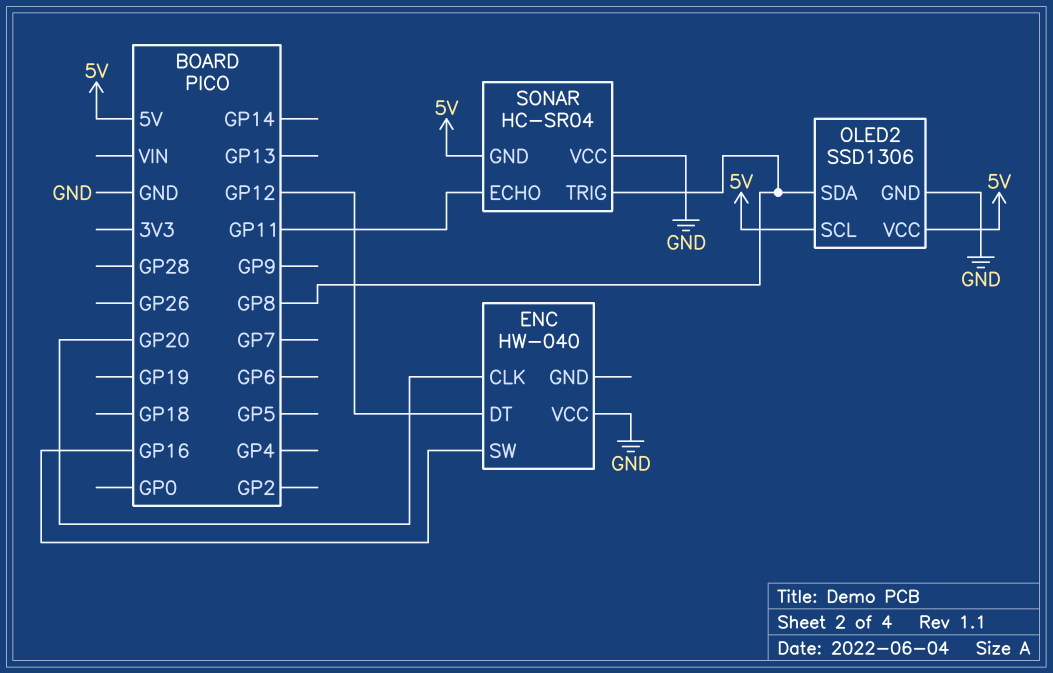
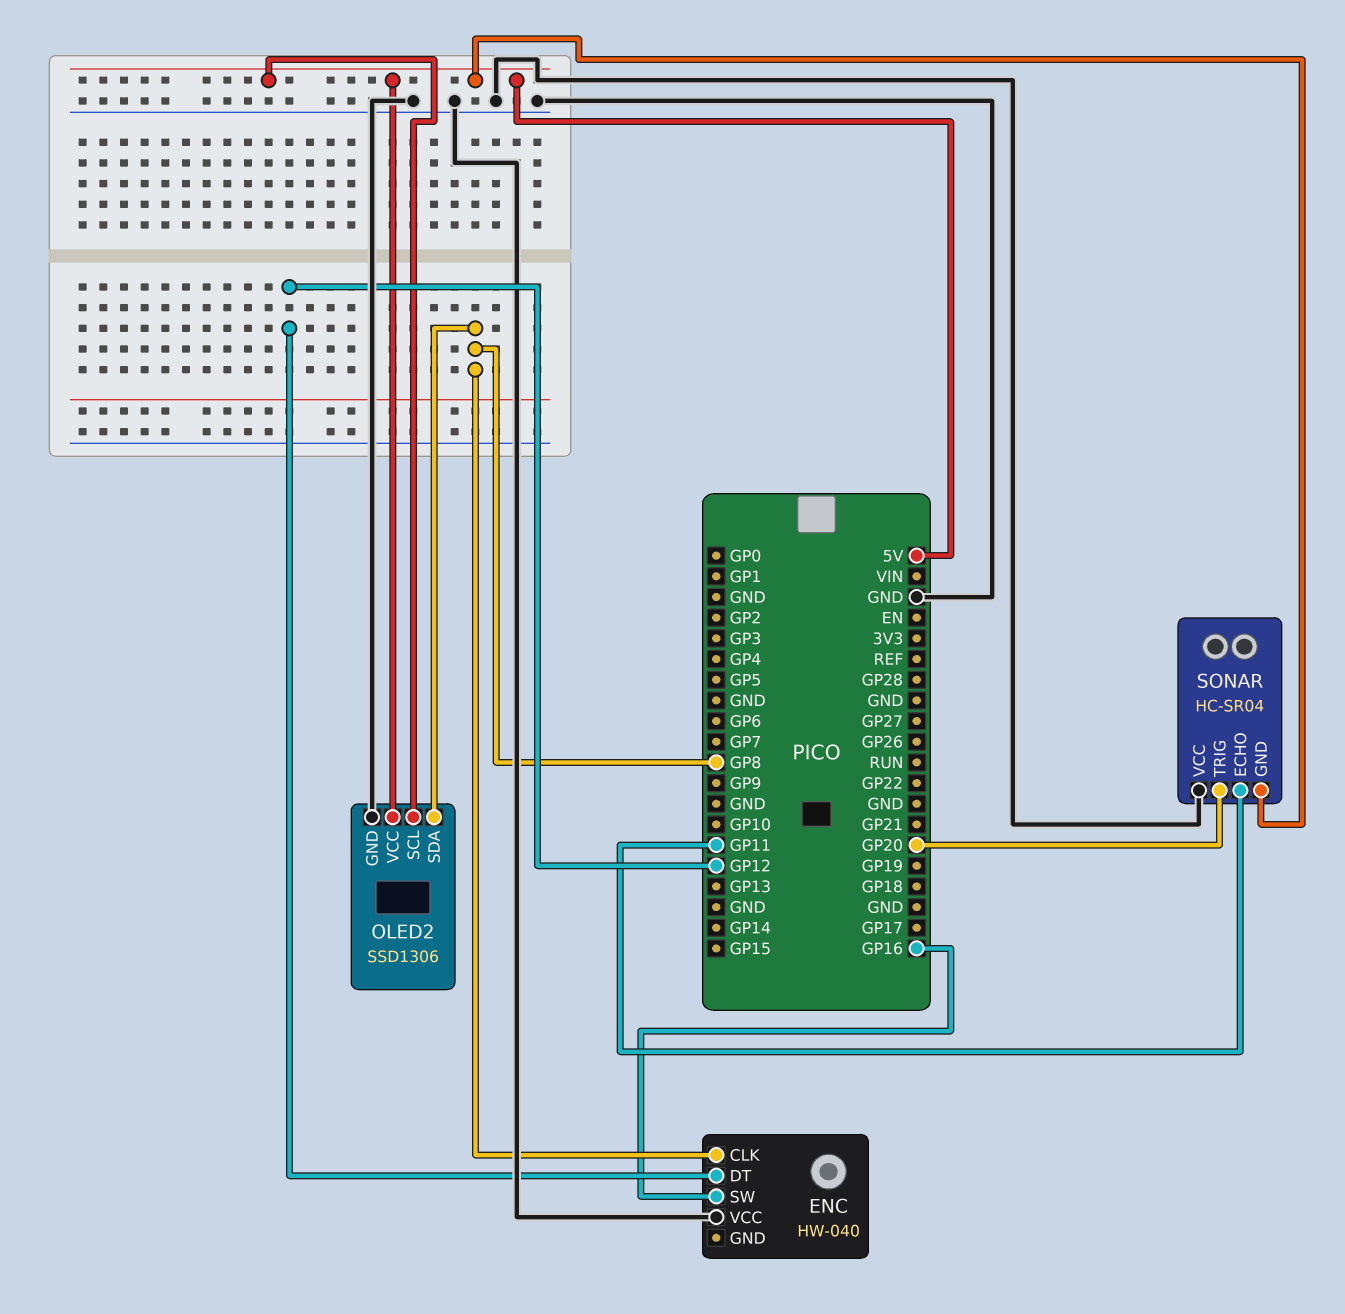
ENC pin CLK: GP20 -> GP8
SONAR pin TRIG: GP8 -> GP20

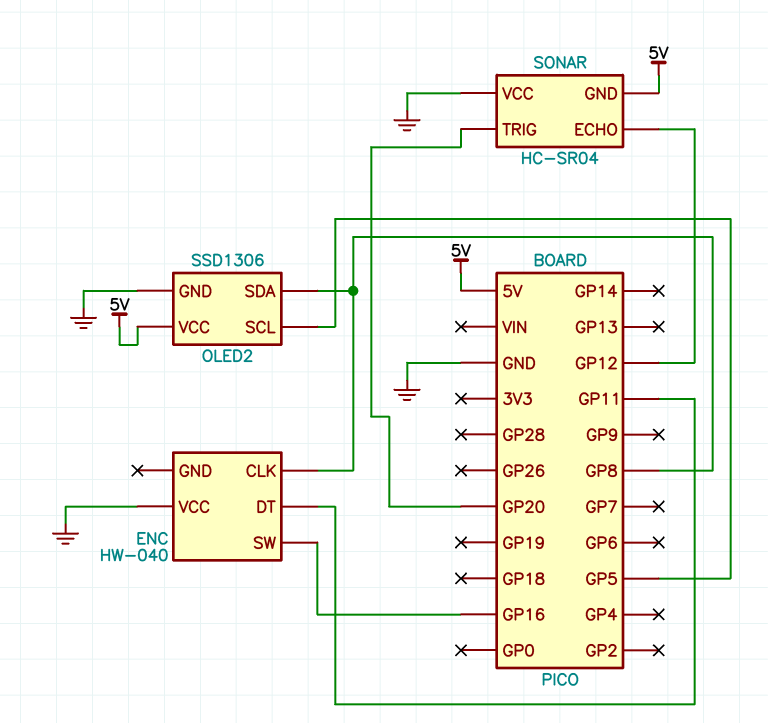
ENC pin DT: GP12 -> GP11
OLED2 pin SCL: 5V -> GP5
SONAR pin ECHO: GP11 -> GP12

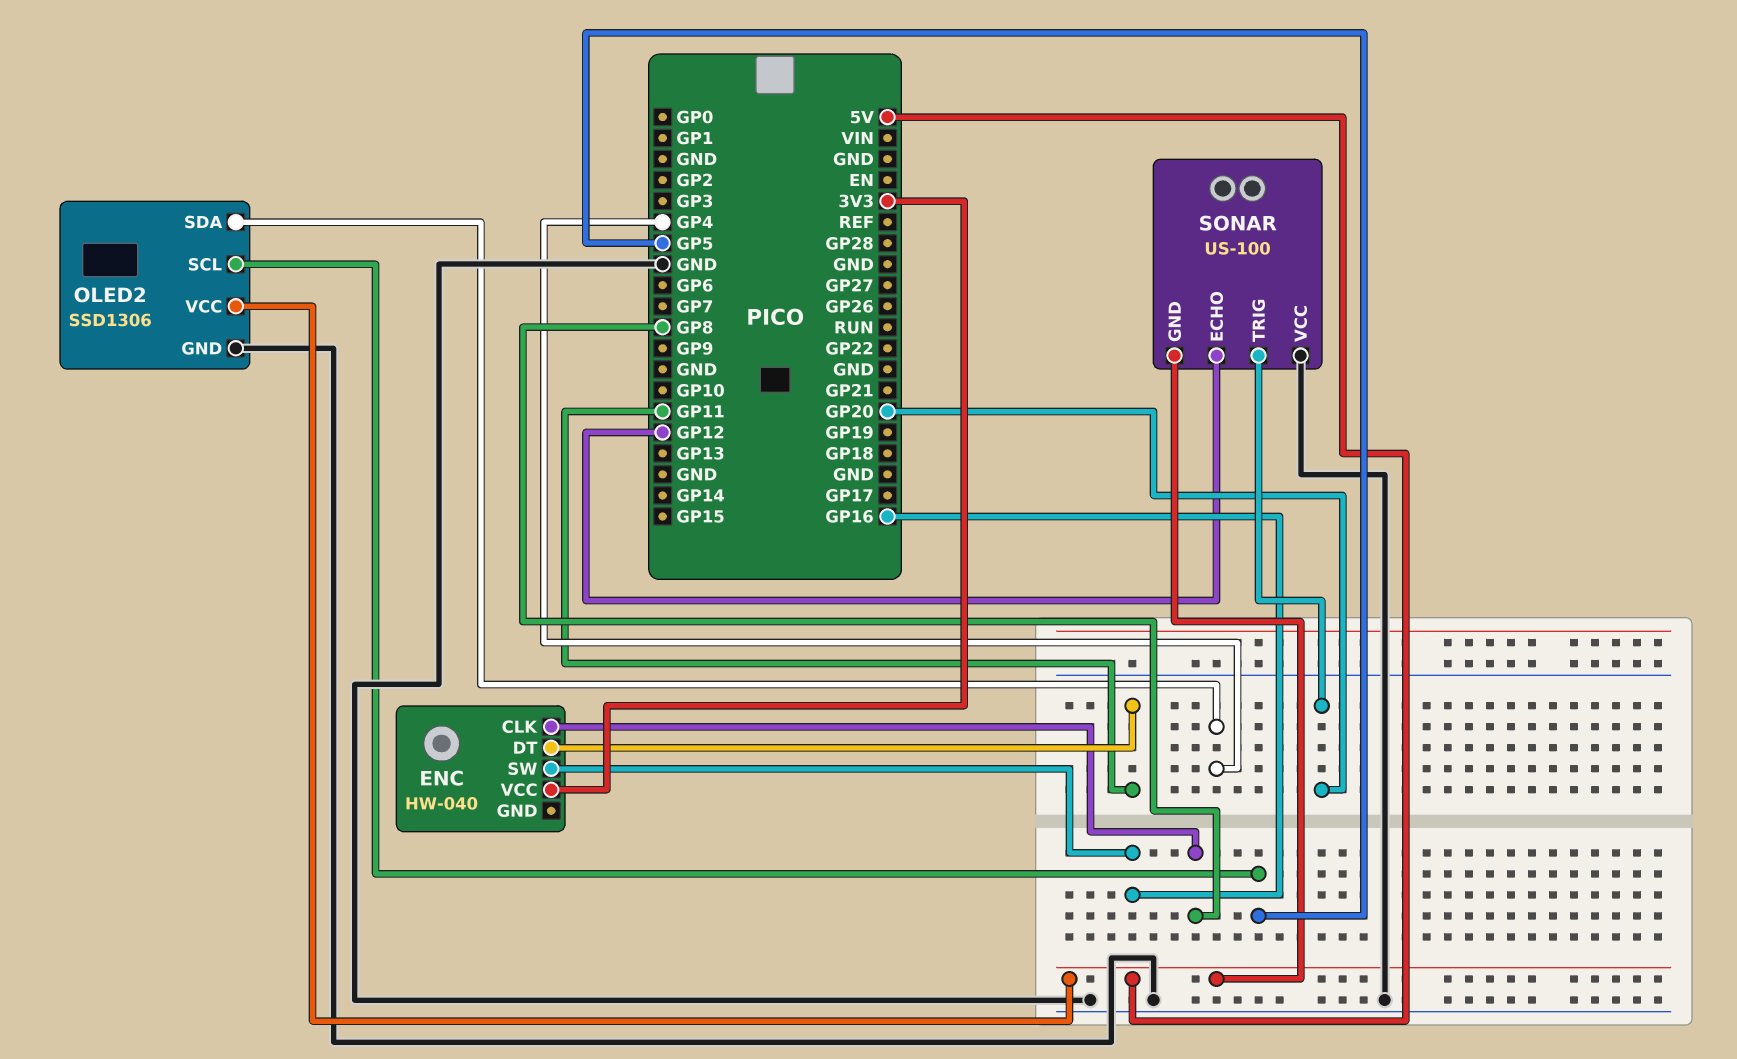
ENC pin VCC: GND -> 3V3
OLED2 pin SDA: GP8 -> GP4
SONAR: HC-SR04 -> US-100

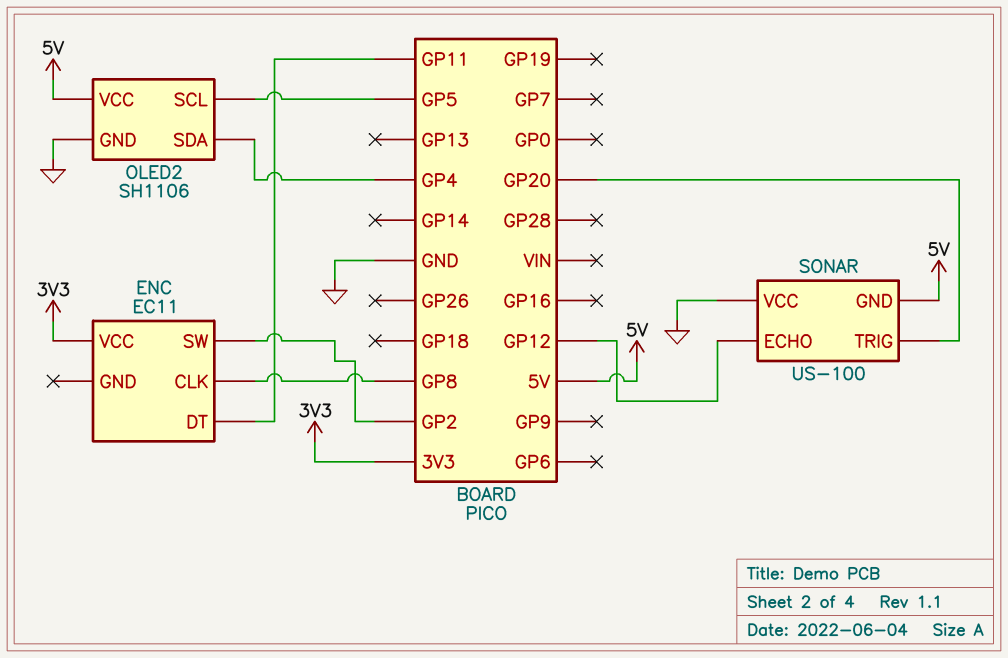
ENC: HW-040 -> EC11
ENC pin SW: GP16 -> GP2
OLED2: SSD1306 -> SH1106

